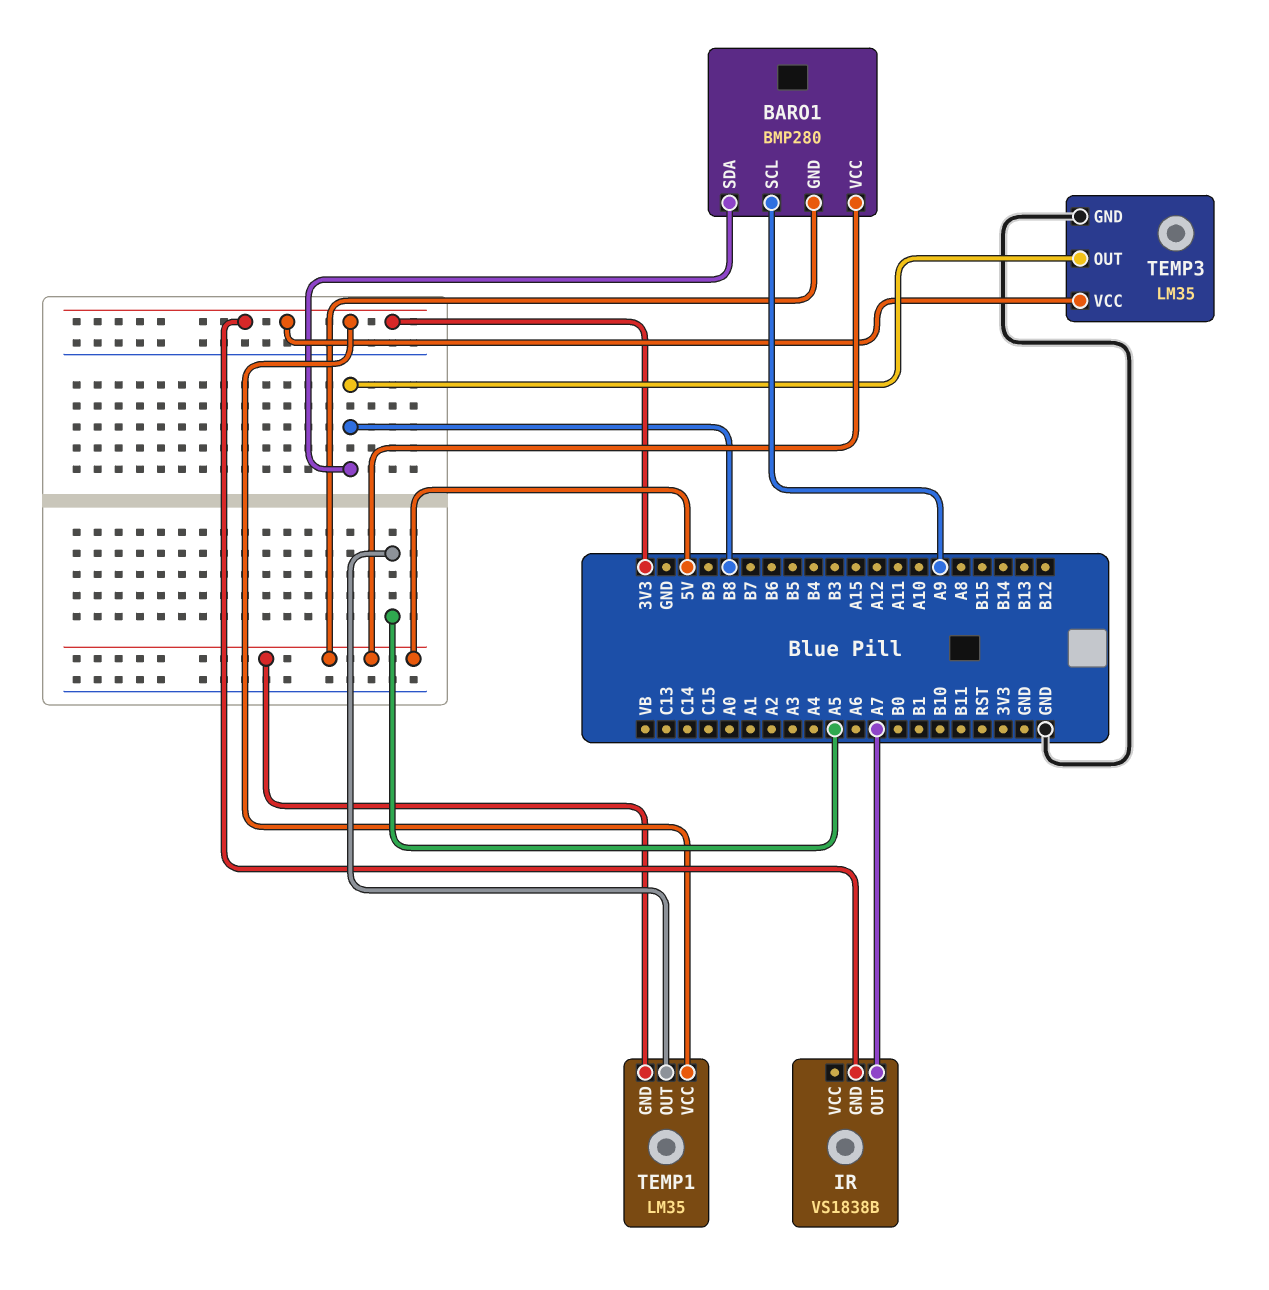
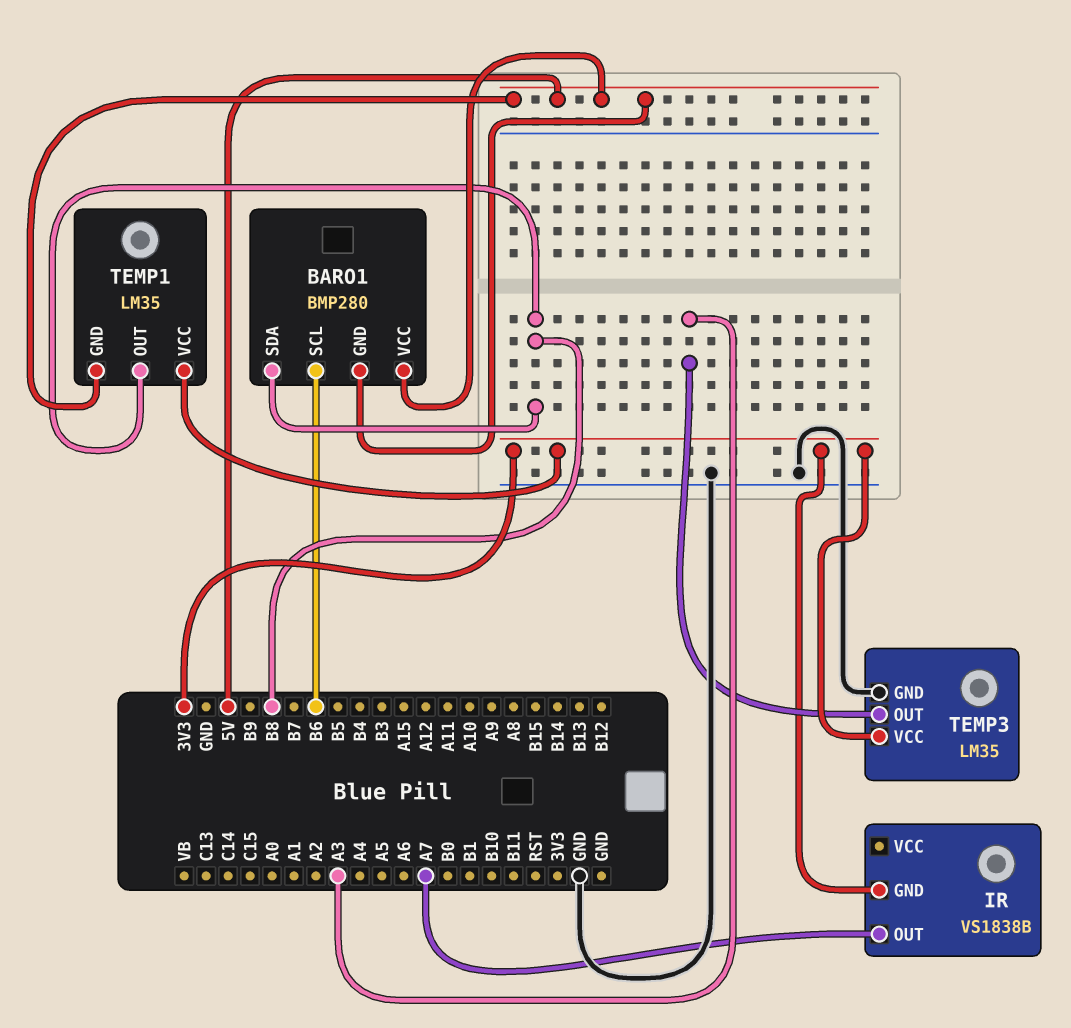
BARO1 pin SCL: A9 -> B6
TEMP1 pin OUT: A5 -> B8
TEMP3 pin OUT: B8 -> A3

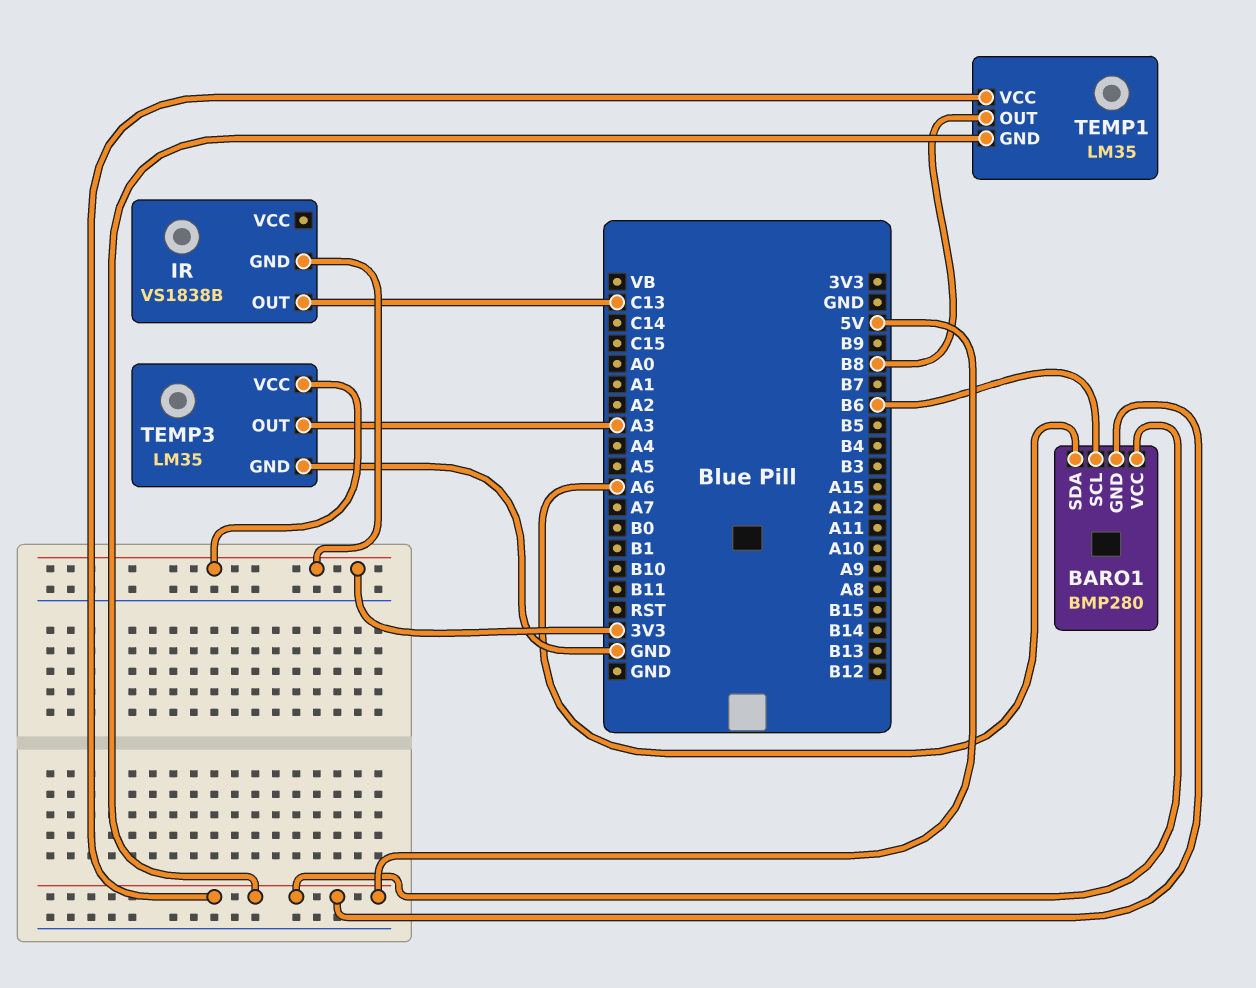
BARO1 pin SDA: B8 -> A6
IR pin OUT: A7 -> C13
TEMP1 pin VCC: 3V3 -> 5V

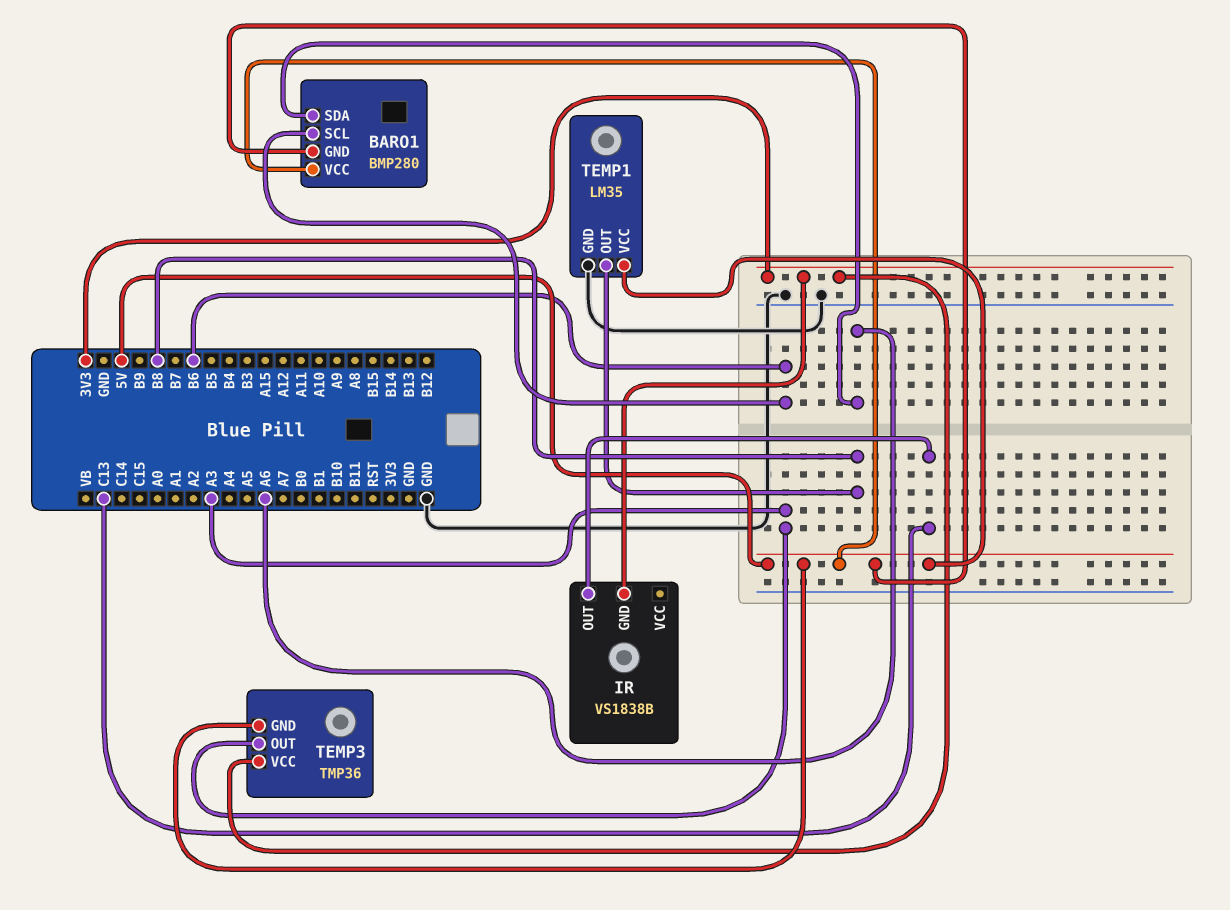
TEMP1 pin GND: 5V -> GND
TEMP3: LM35 -> TMP36
TEMP3 pin GND: GND -> 5V

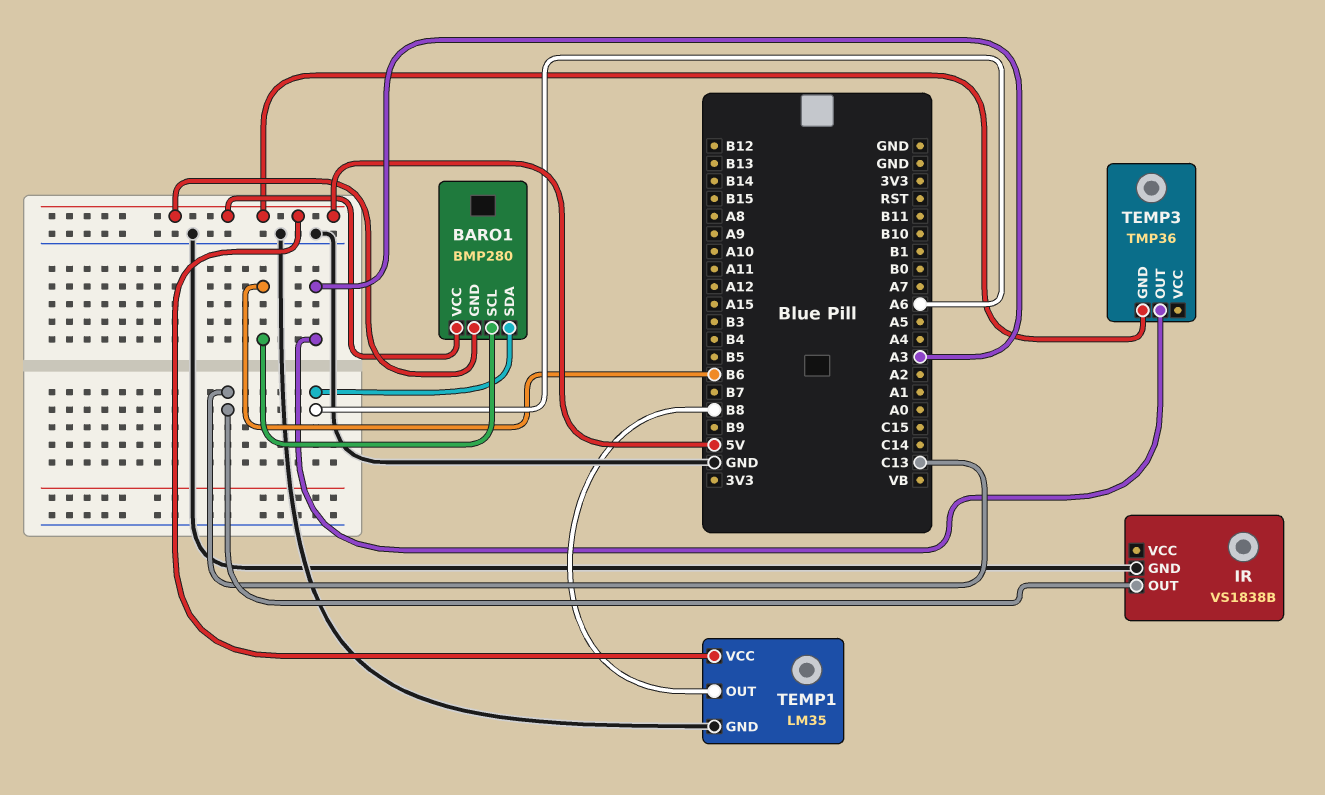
IR pin GND: 3V3 -> GND
TEMP3 pin VCC: 3V3 -> none

